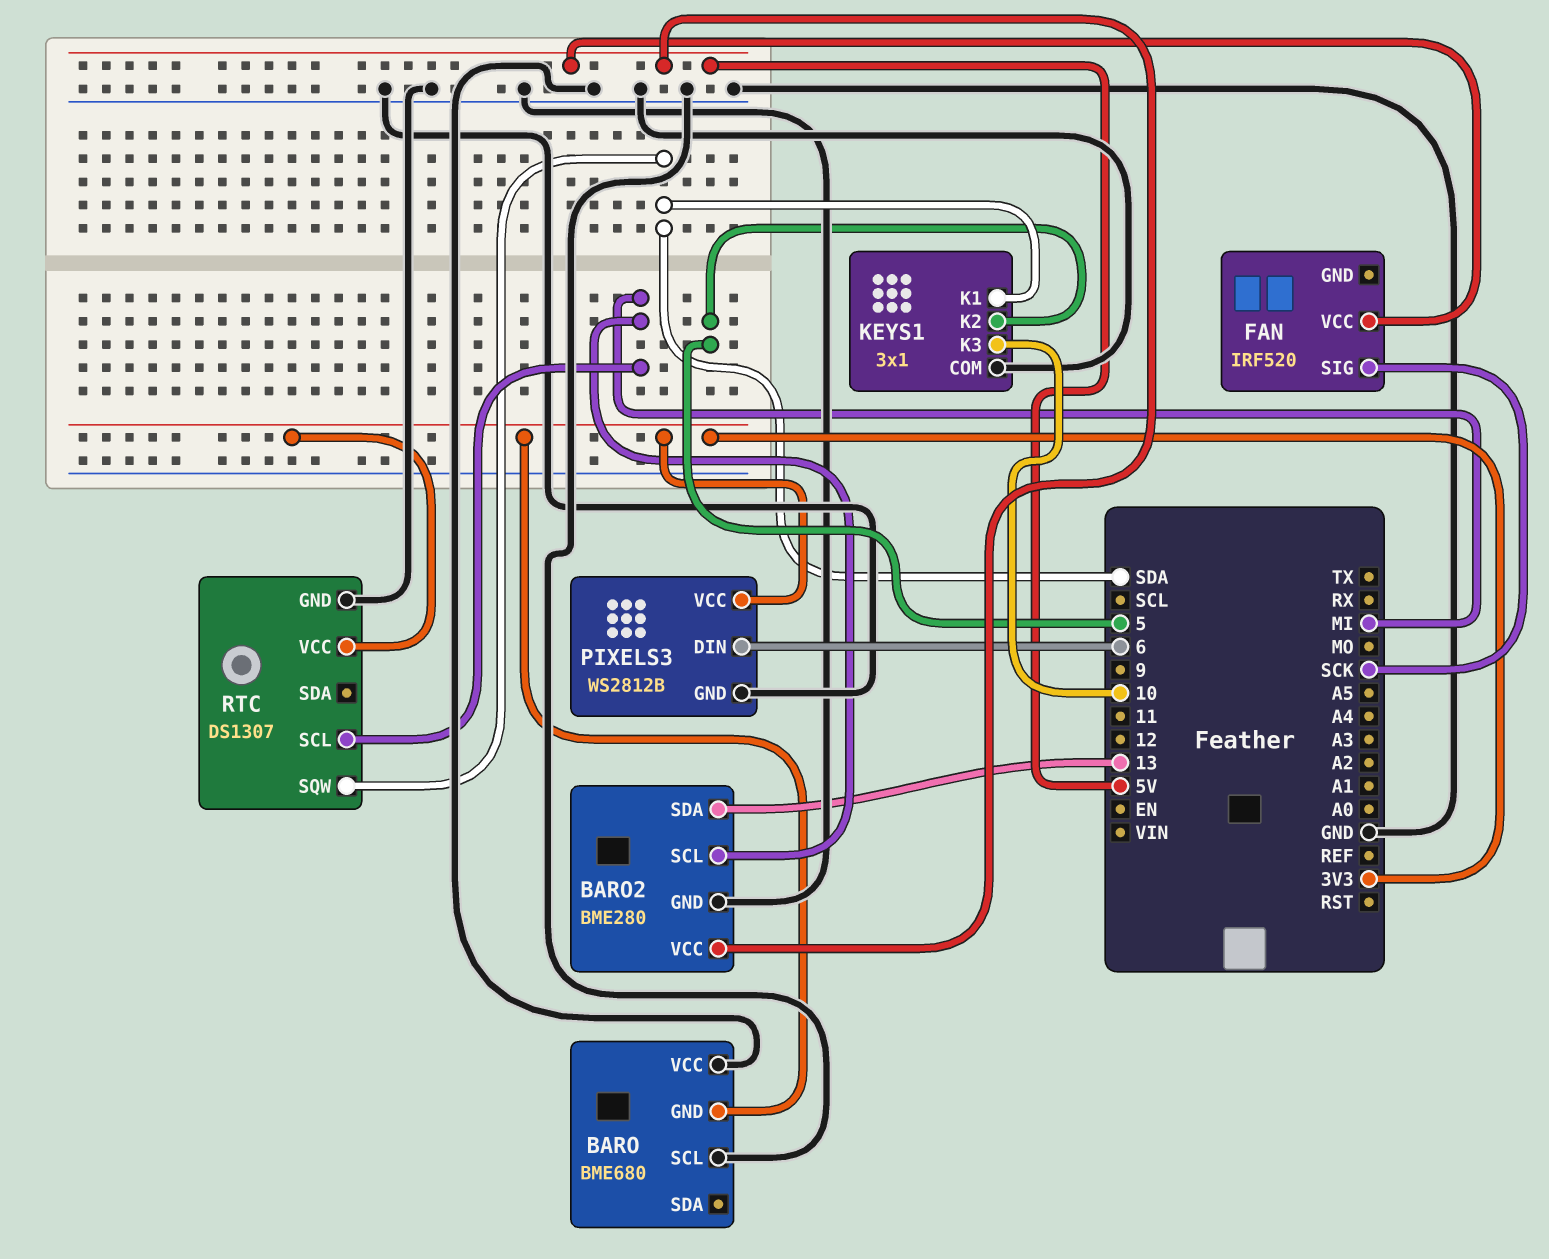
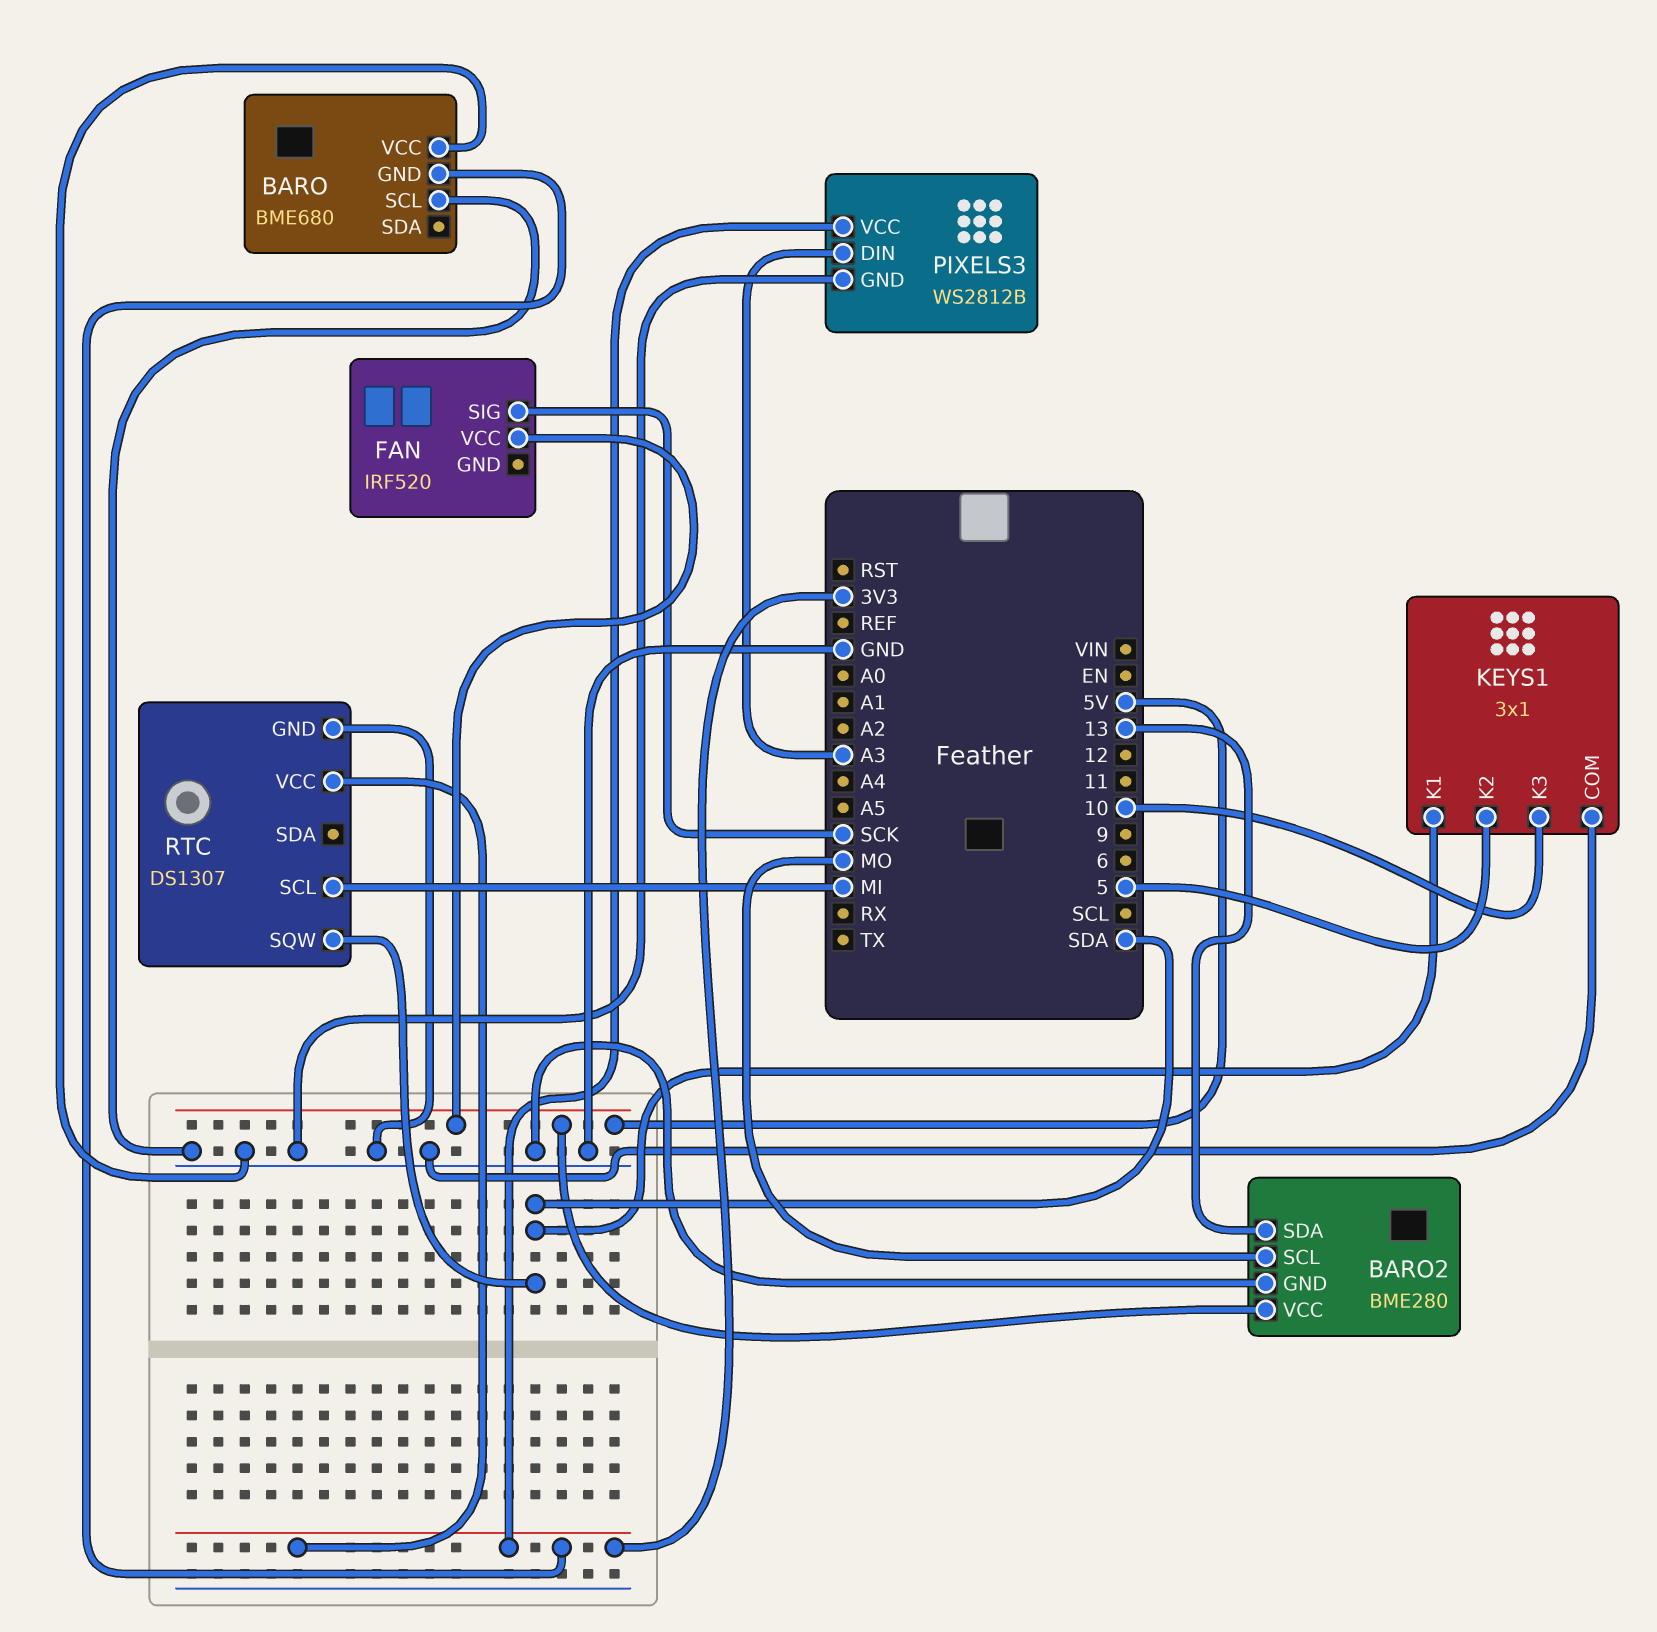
BARO2 pin SCL: MI -> MO
PIXELS3 pin DIN: 6 -> A3

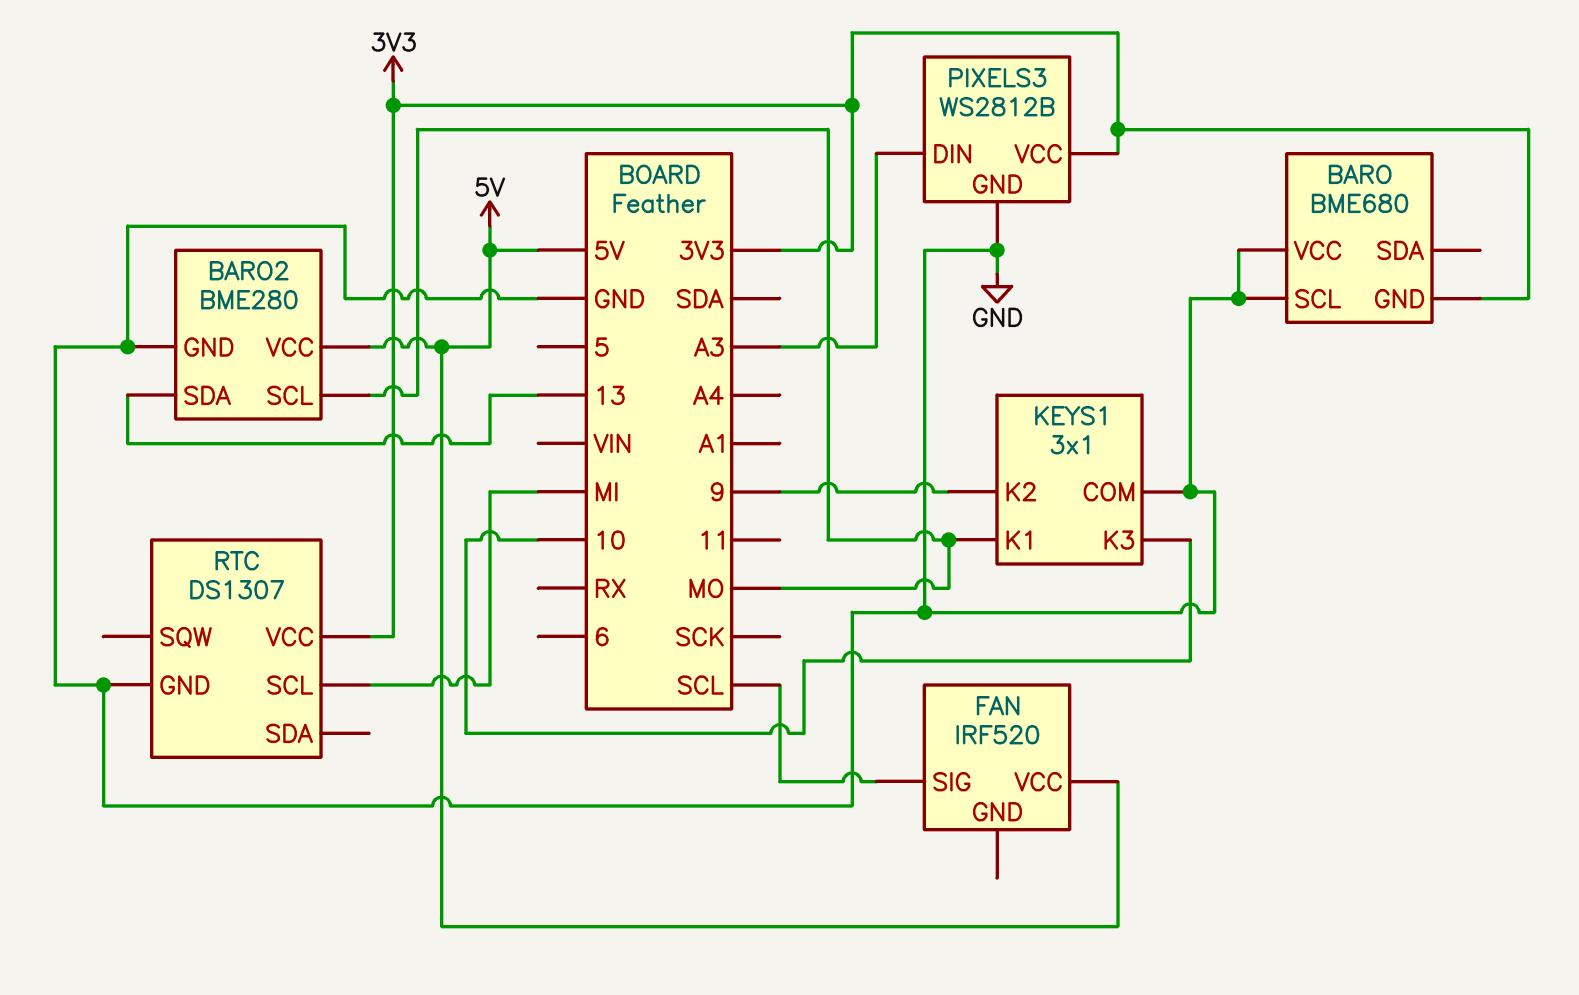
FAN pin SIG: SCK -> SCL
KEYS1 pin K1: SDA -> MO
KEYS1 pin K2: 5 -> 9
RTC pin SQW: SDA -> none

